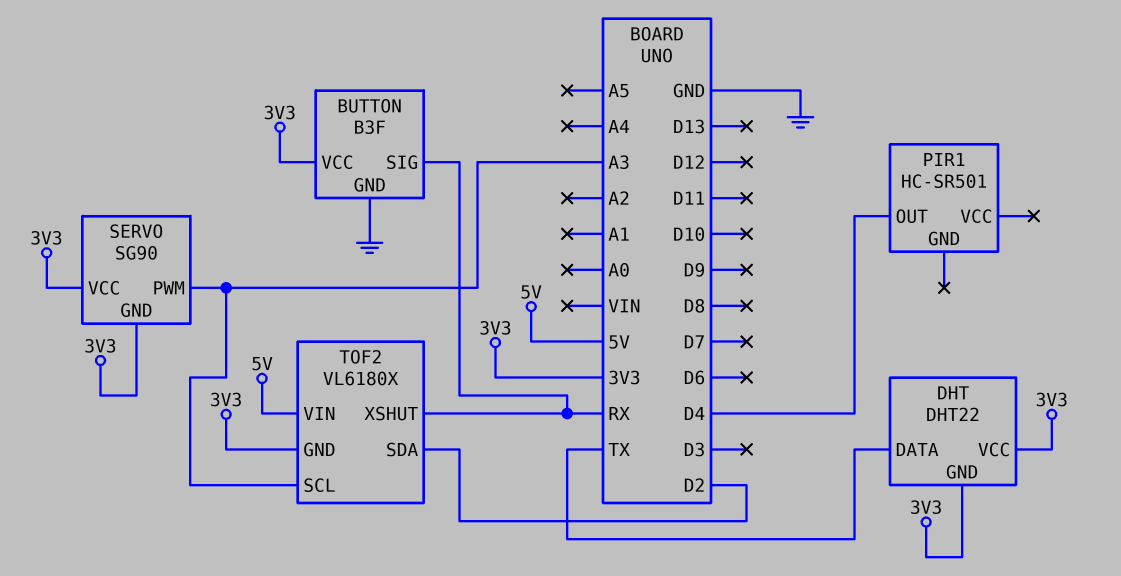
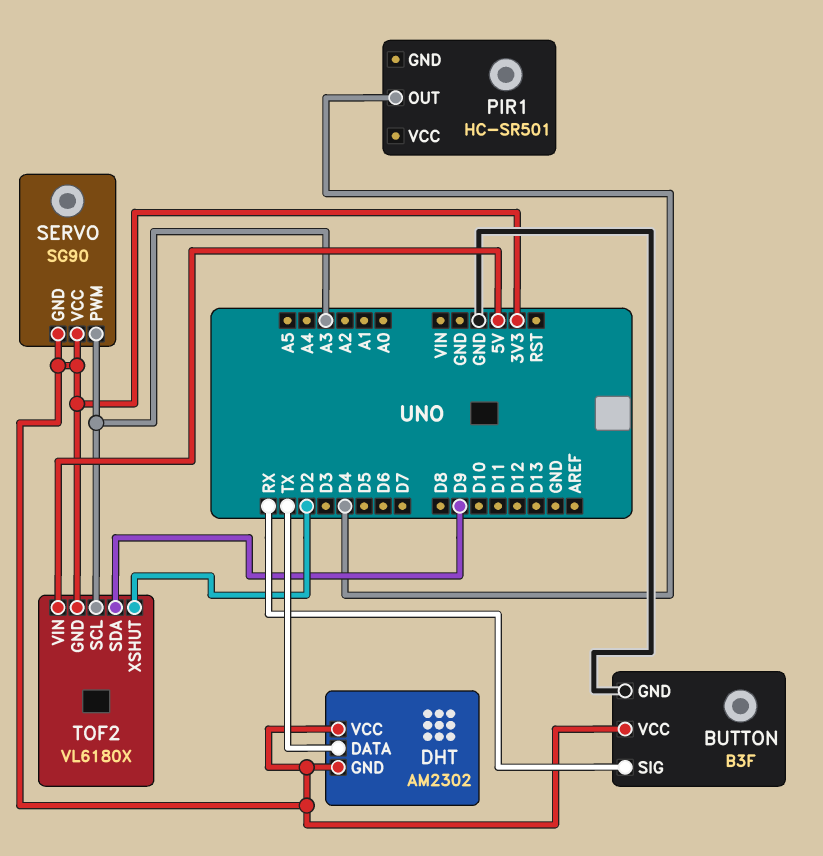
DHT: DHT22 -> AM2302
TOF2 pin SDA: D2 -> D9
TOF2 pin XSHUT: RX -> D2

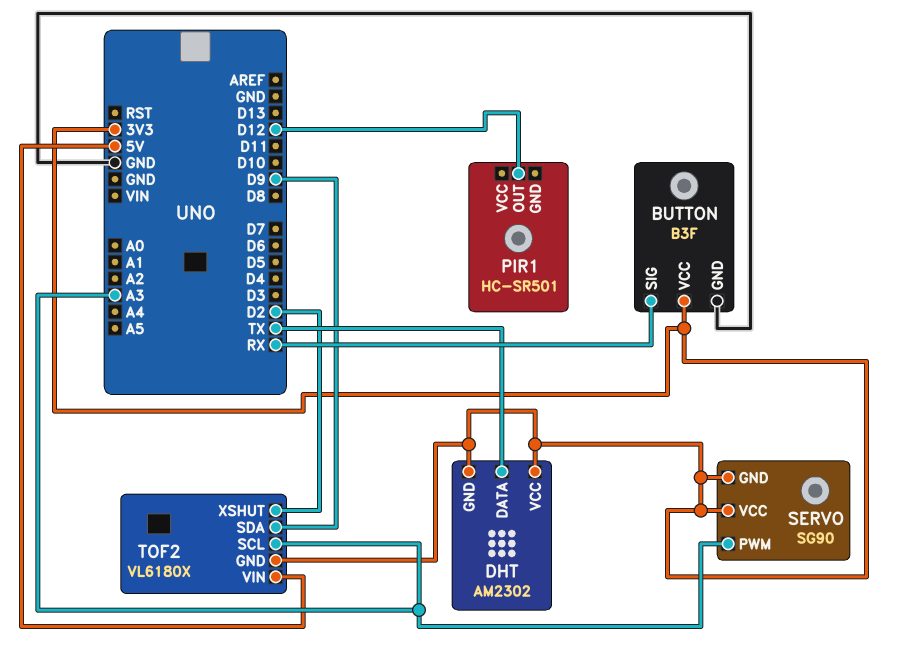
PIR1 pin OUT: D4 -> D12

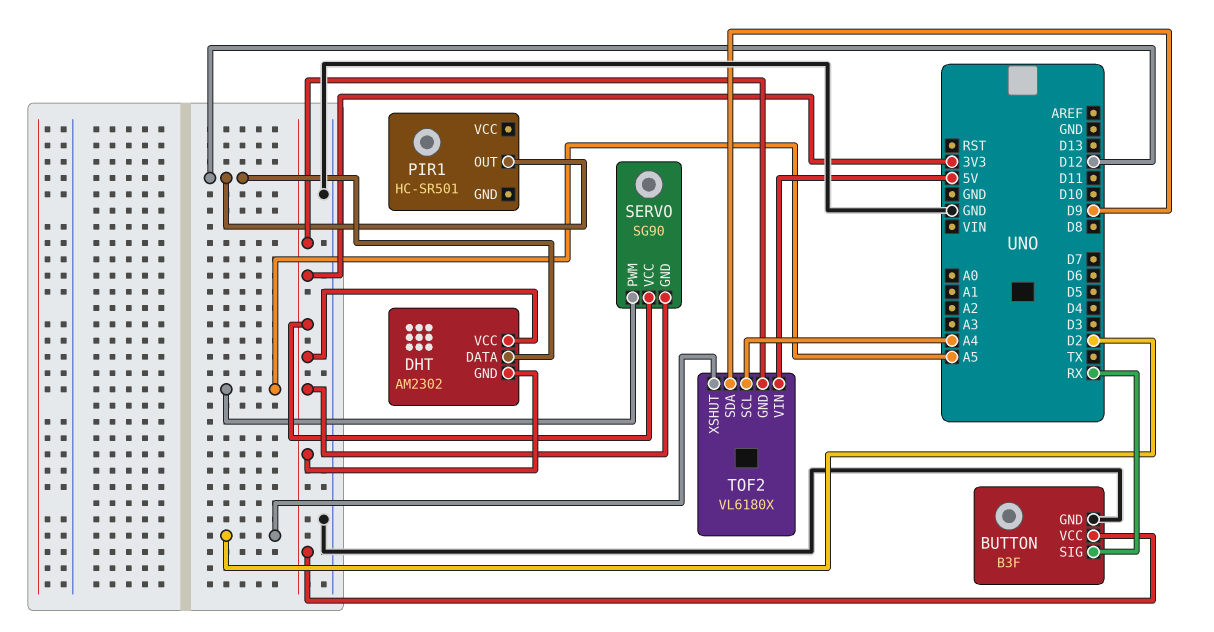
DHT pin DATA: TX -> D12
SERVO pin PWM: A3 -> A5
TOF2 pin SCL: A3 -> A4

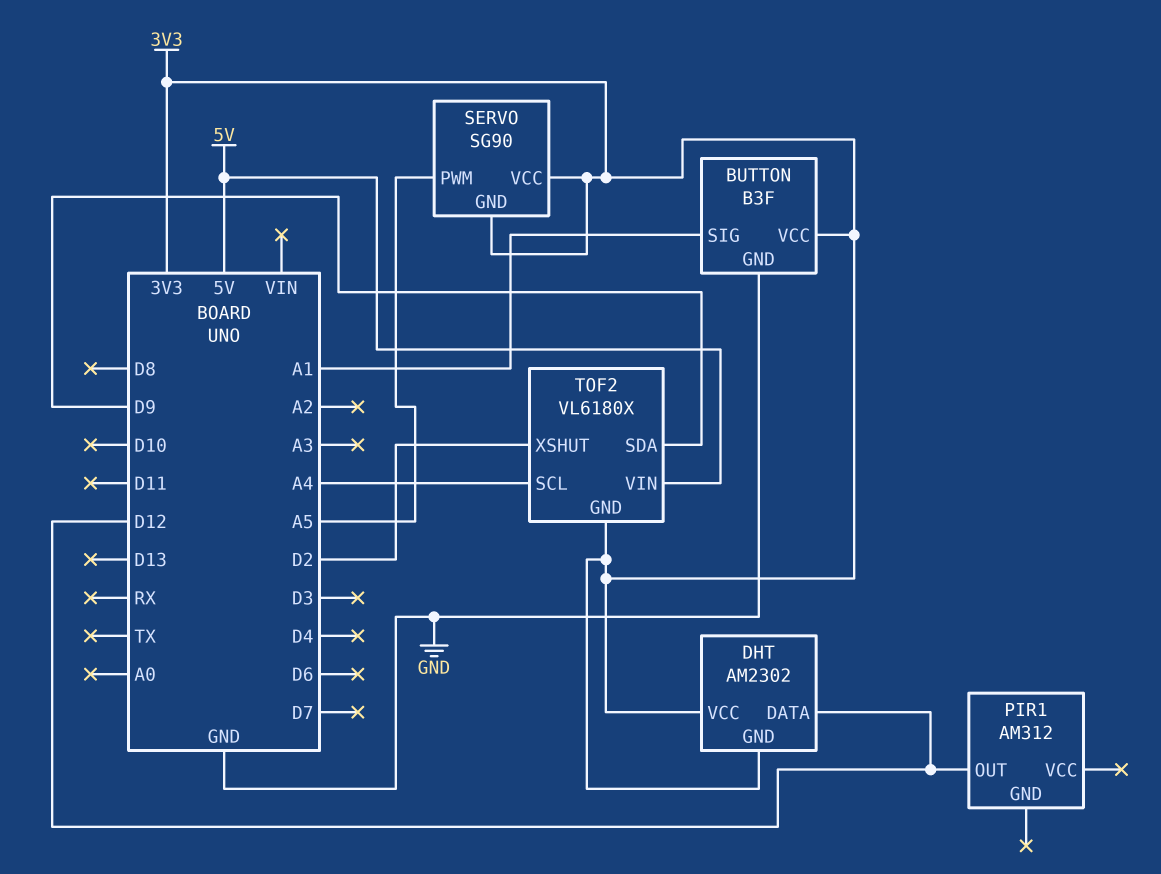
BUTTON pin SIG: RX -> A1
PIR1: HC-SR501 -> AM312

